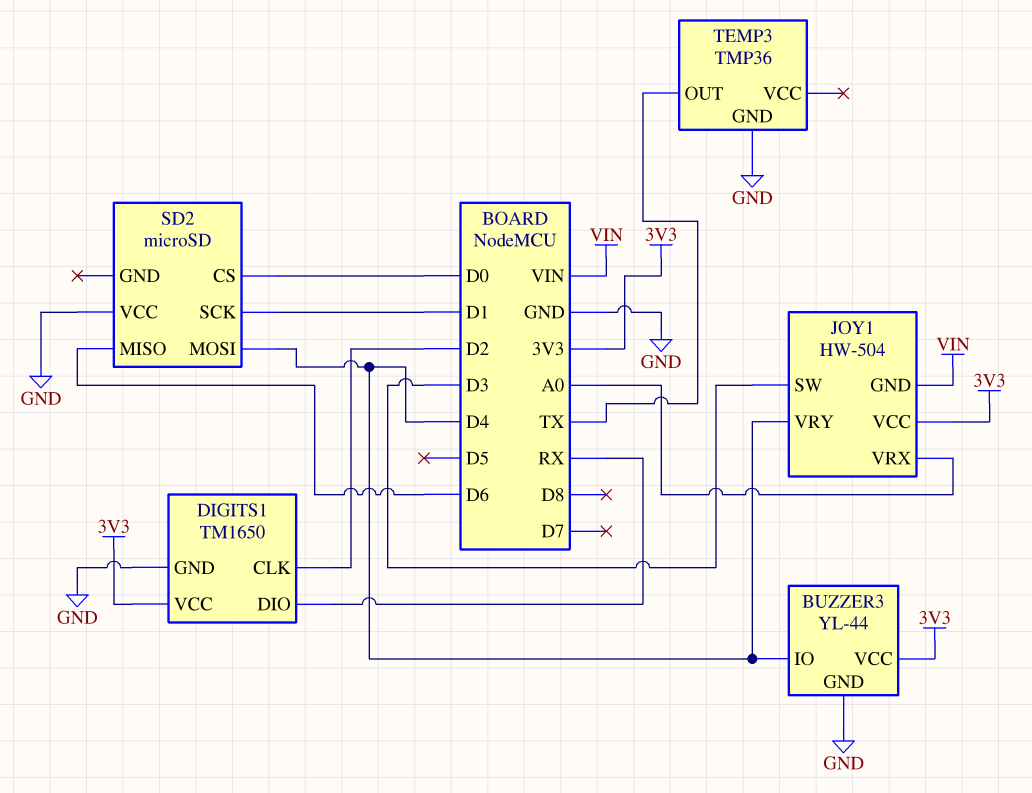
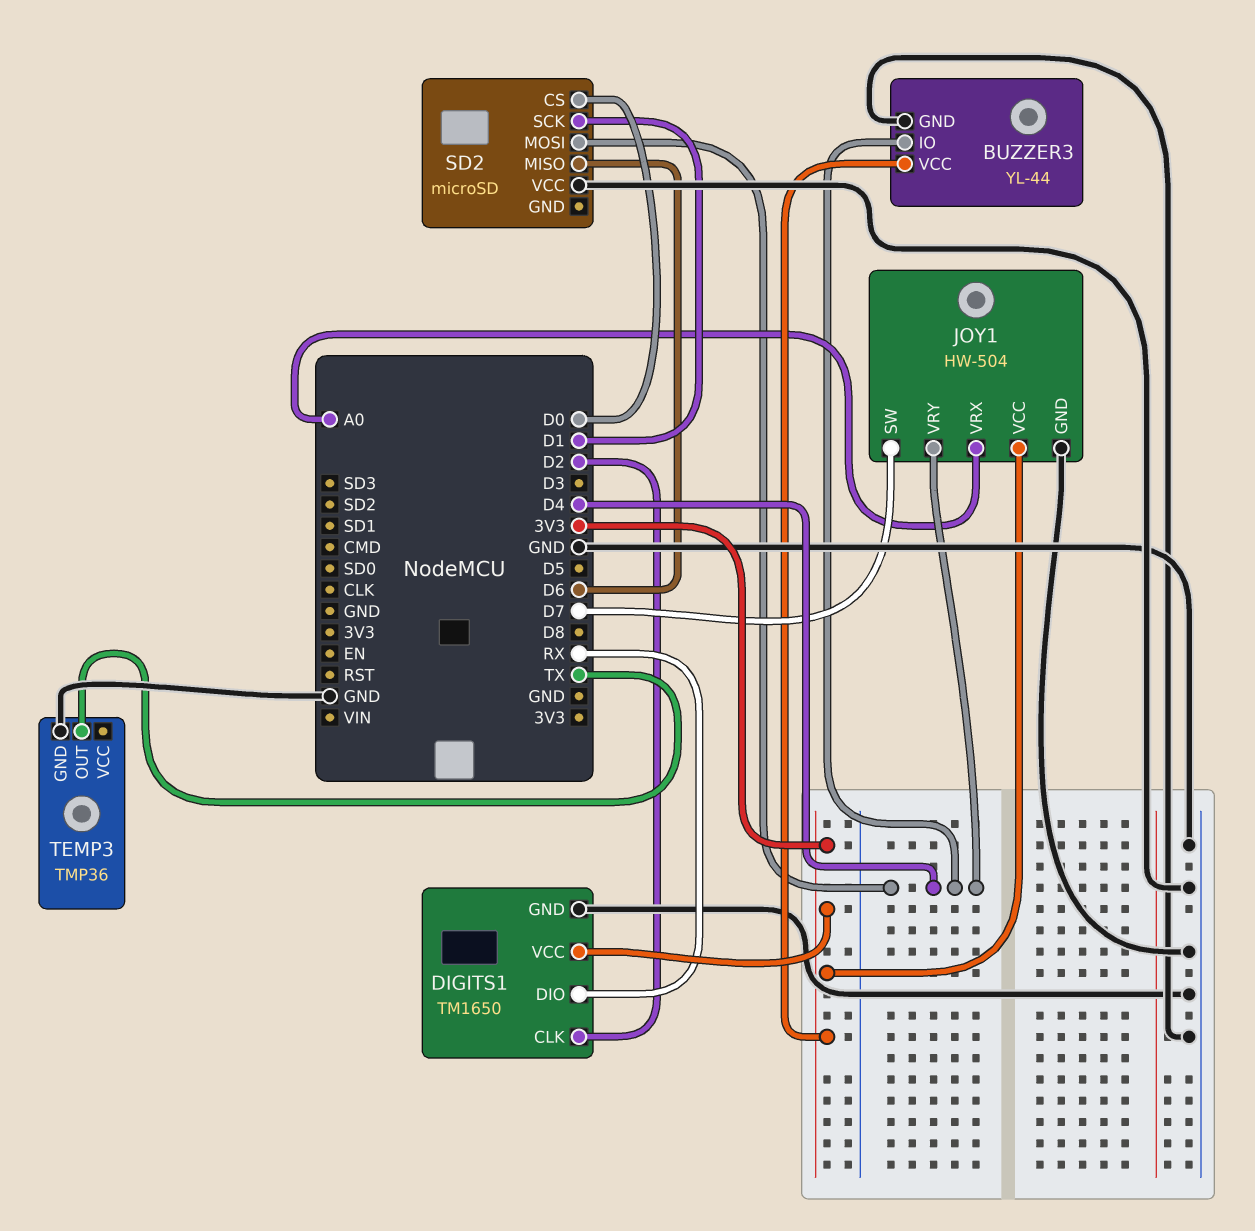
JOY1 pin GND: VIN -> GND
JOY1 pin SW: D3 -> D7

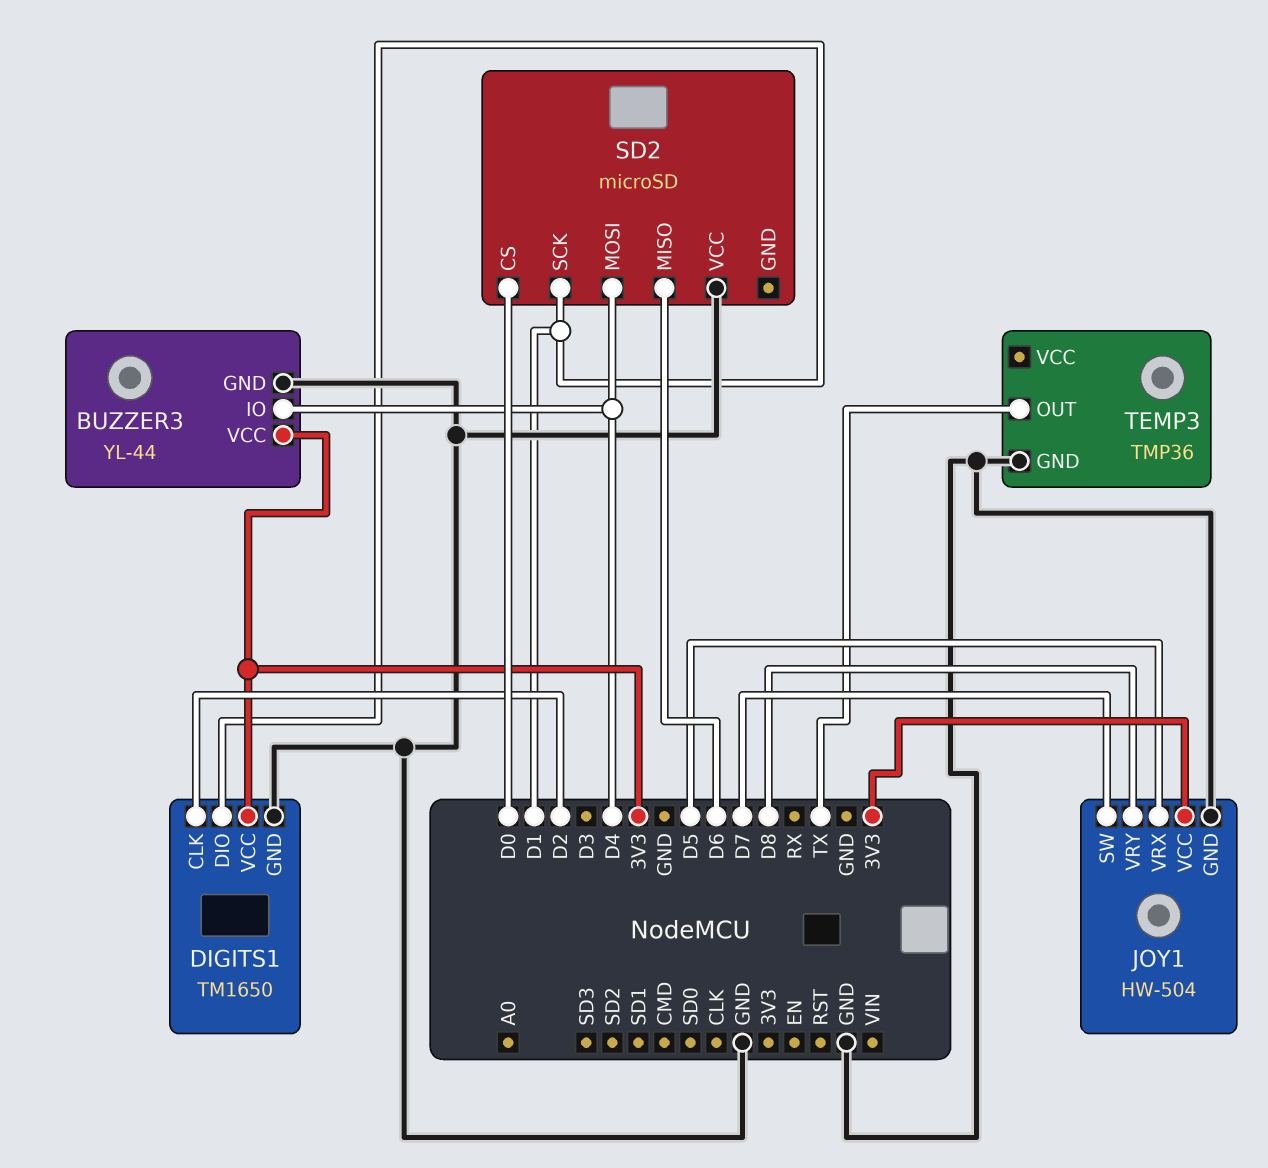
DIGITS1 pin DIO: RX -> D1
JOY1 pin VRX: A0 -> D5
JOY1 pin VRY: D4 -> D8

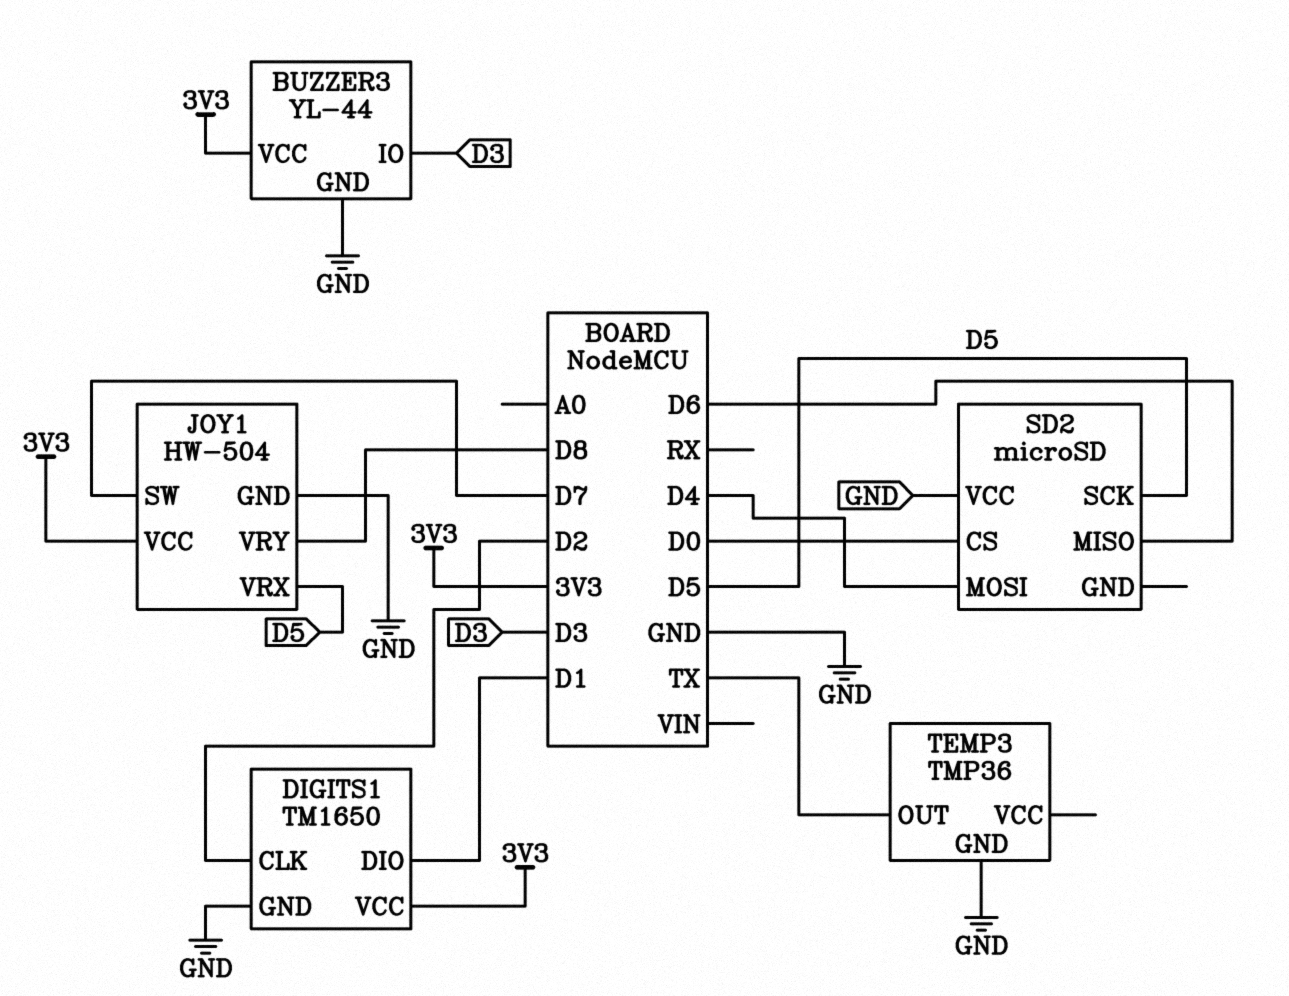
BUZZER3 pin IO: D4 -> D3
SD2 pin SCK: D1 -> D5

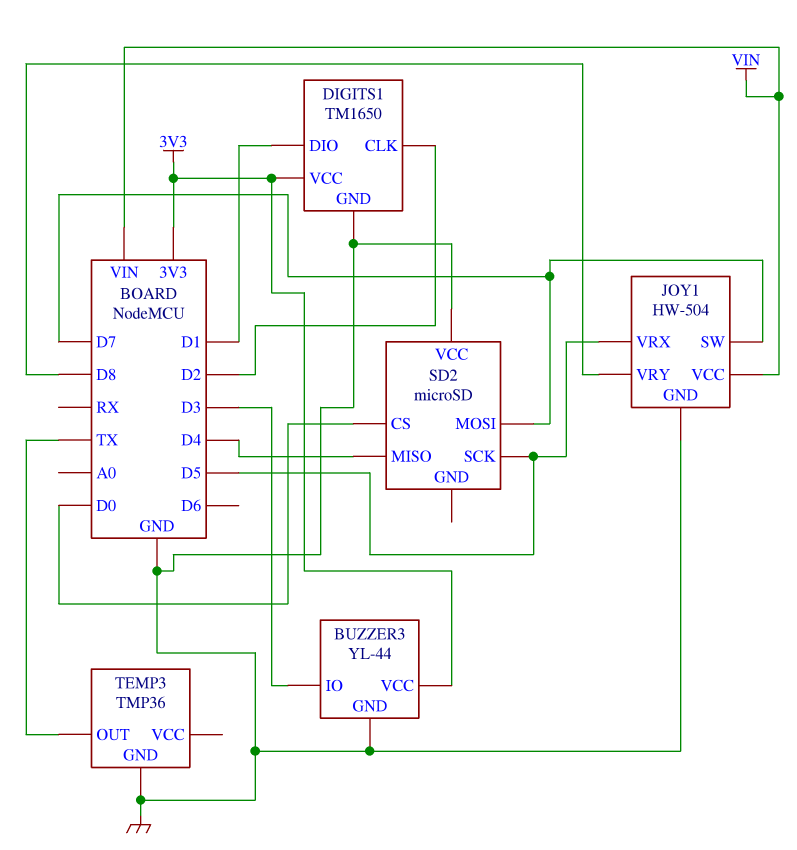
JOY1 pin VCC: 3V3 -> VIN
SD2 pin MISO: D6 -> D4
SD2 pin MOSI: D4 -> D7

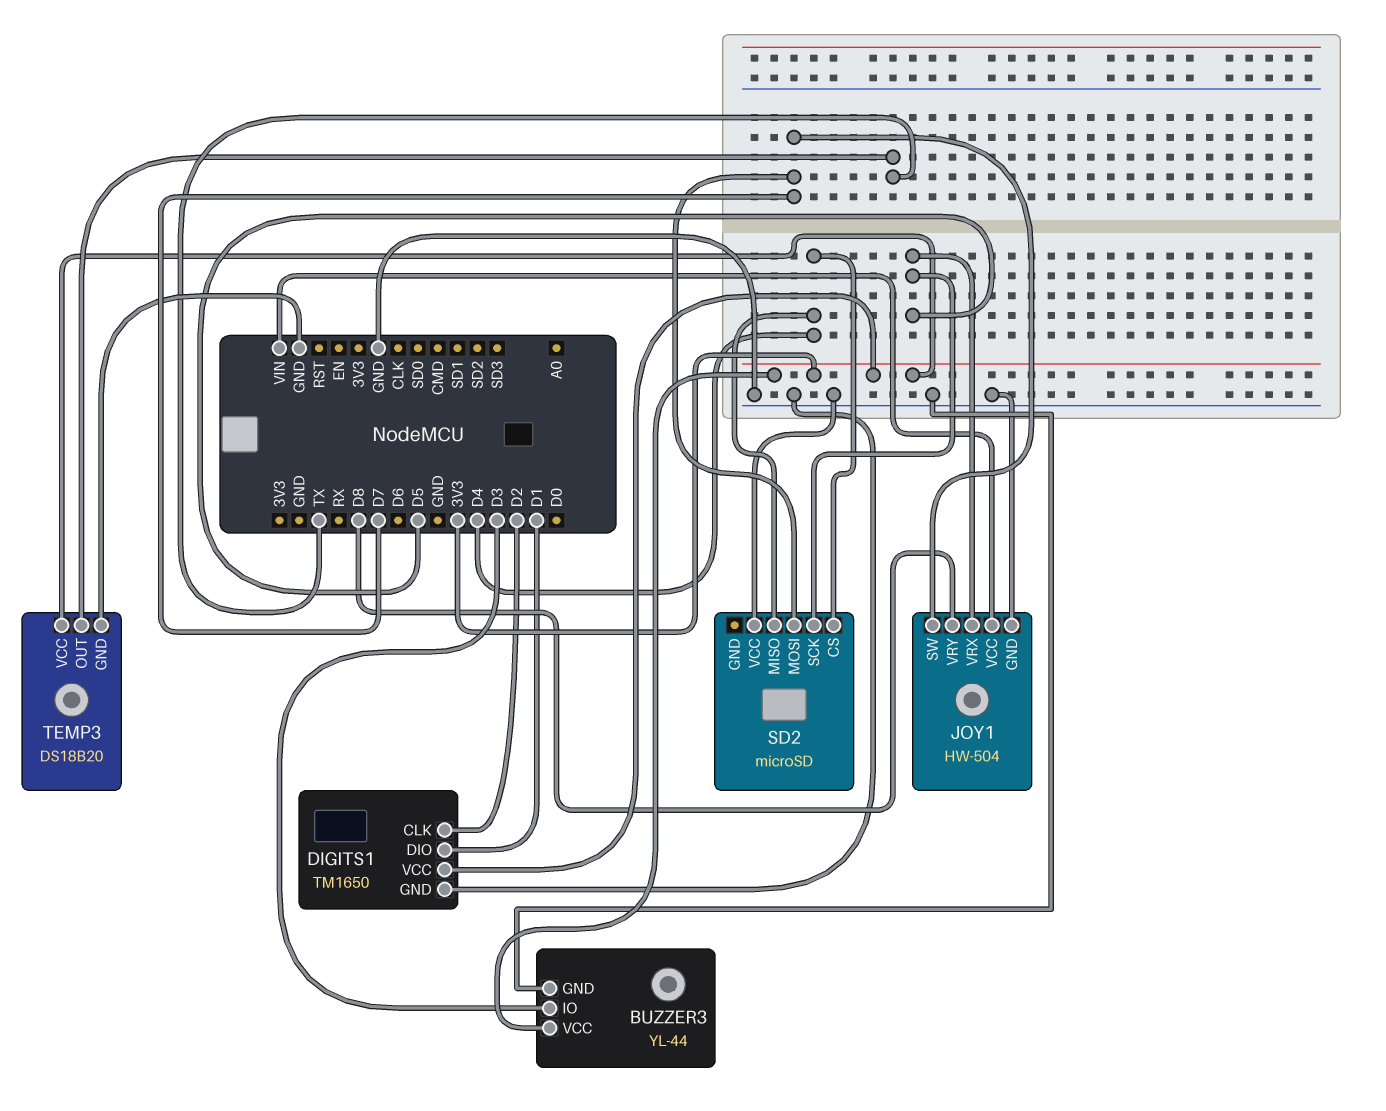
SD2 pin CS: D0 -> D4
TEMP3: TMP36 -> DS18B20
TEMP3 pin VCC: none -> 3V3

